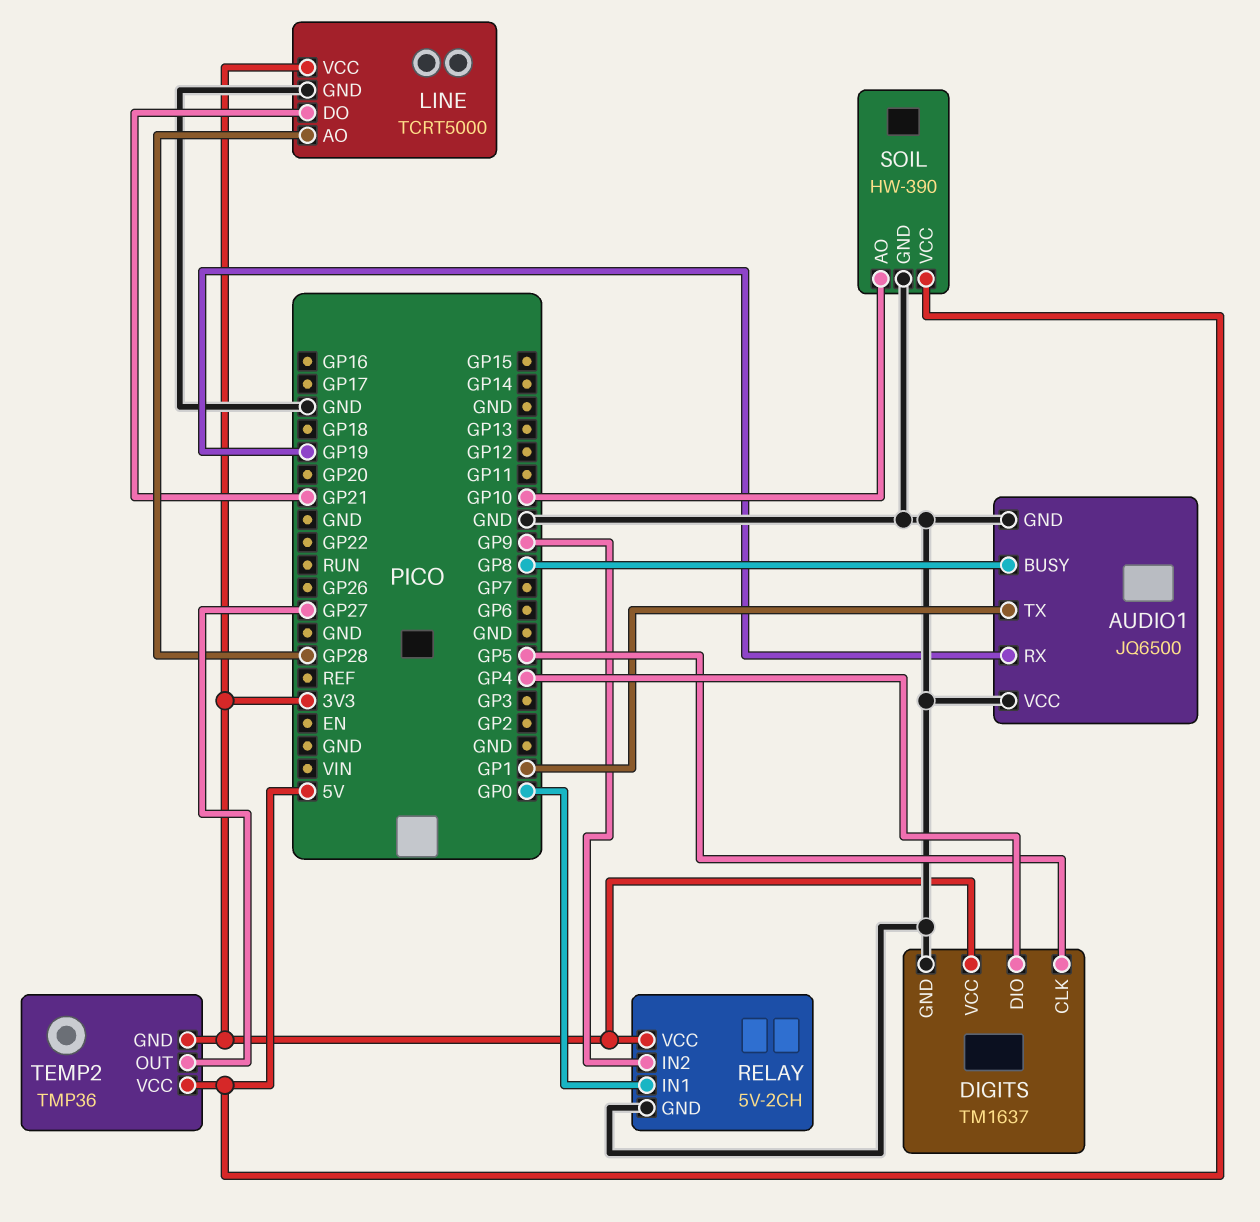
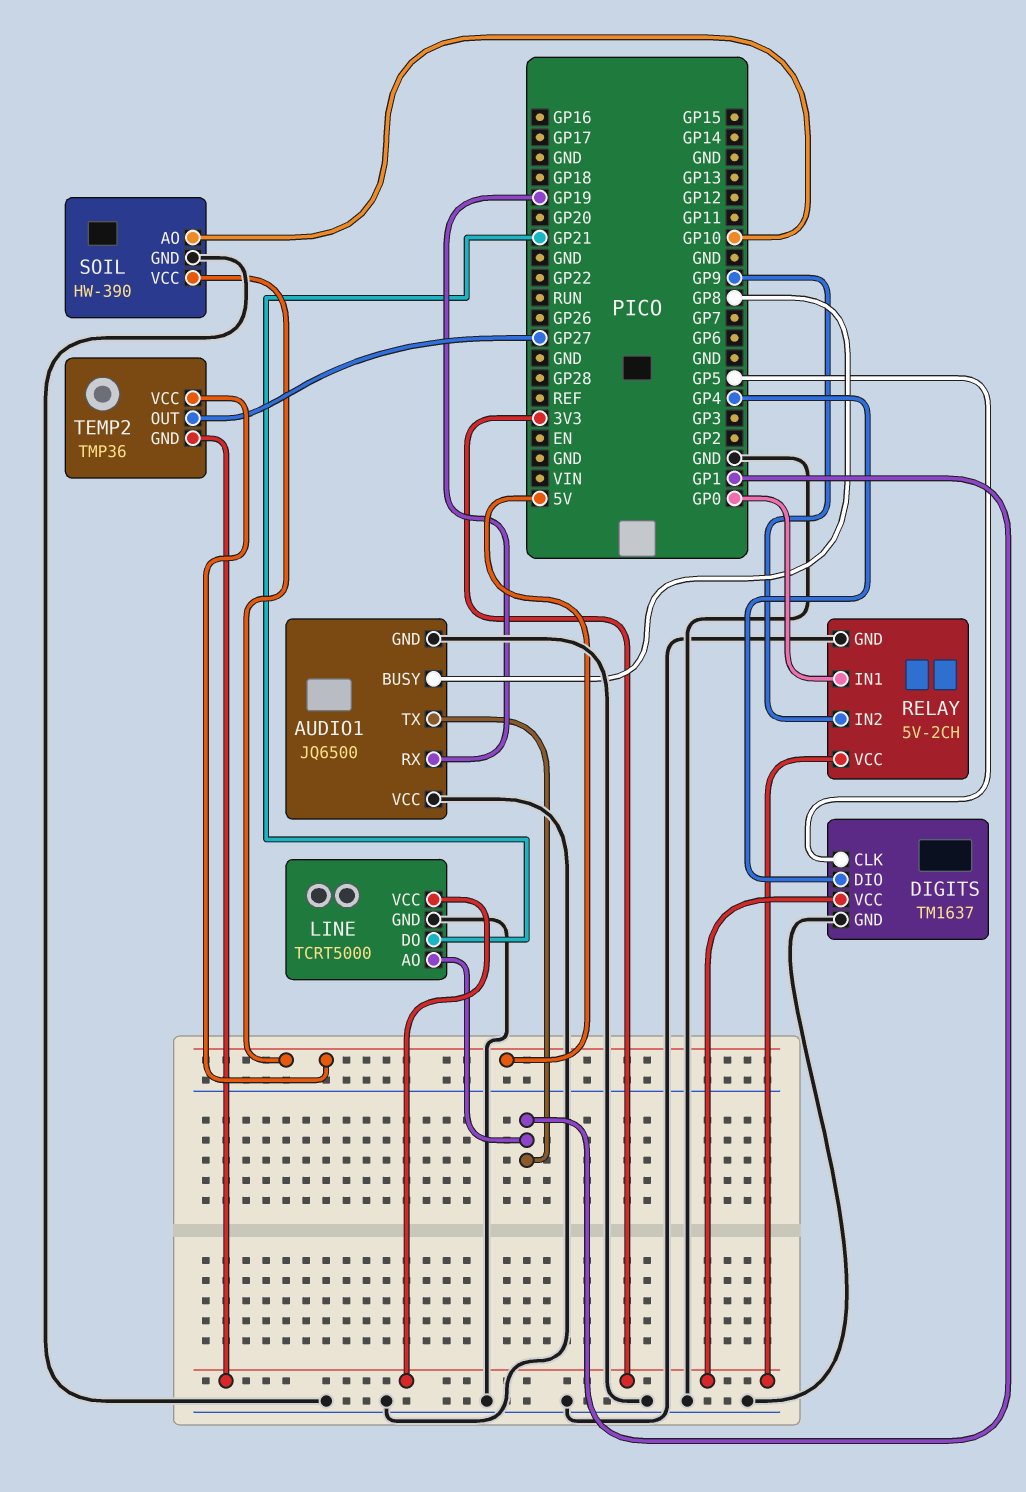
LINE pin AO: GP28 -> GP1

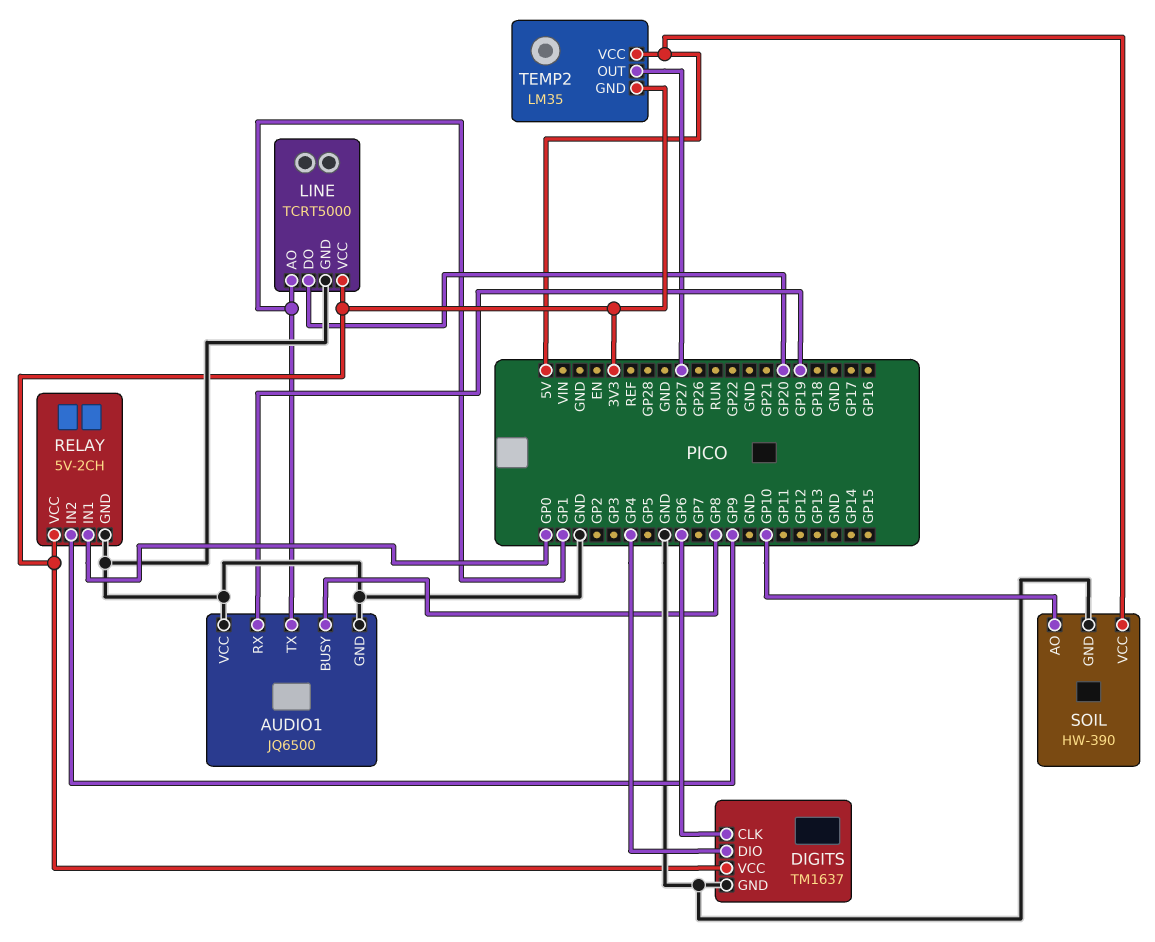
DIGITS pin CLK: GP5 -> GP6
LINE pin DO: GP21 -> GP20
TEMP2: TMP36 -> LM35

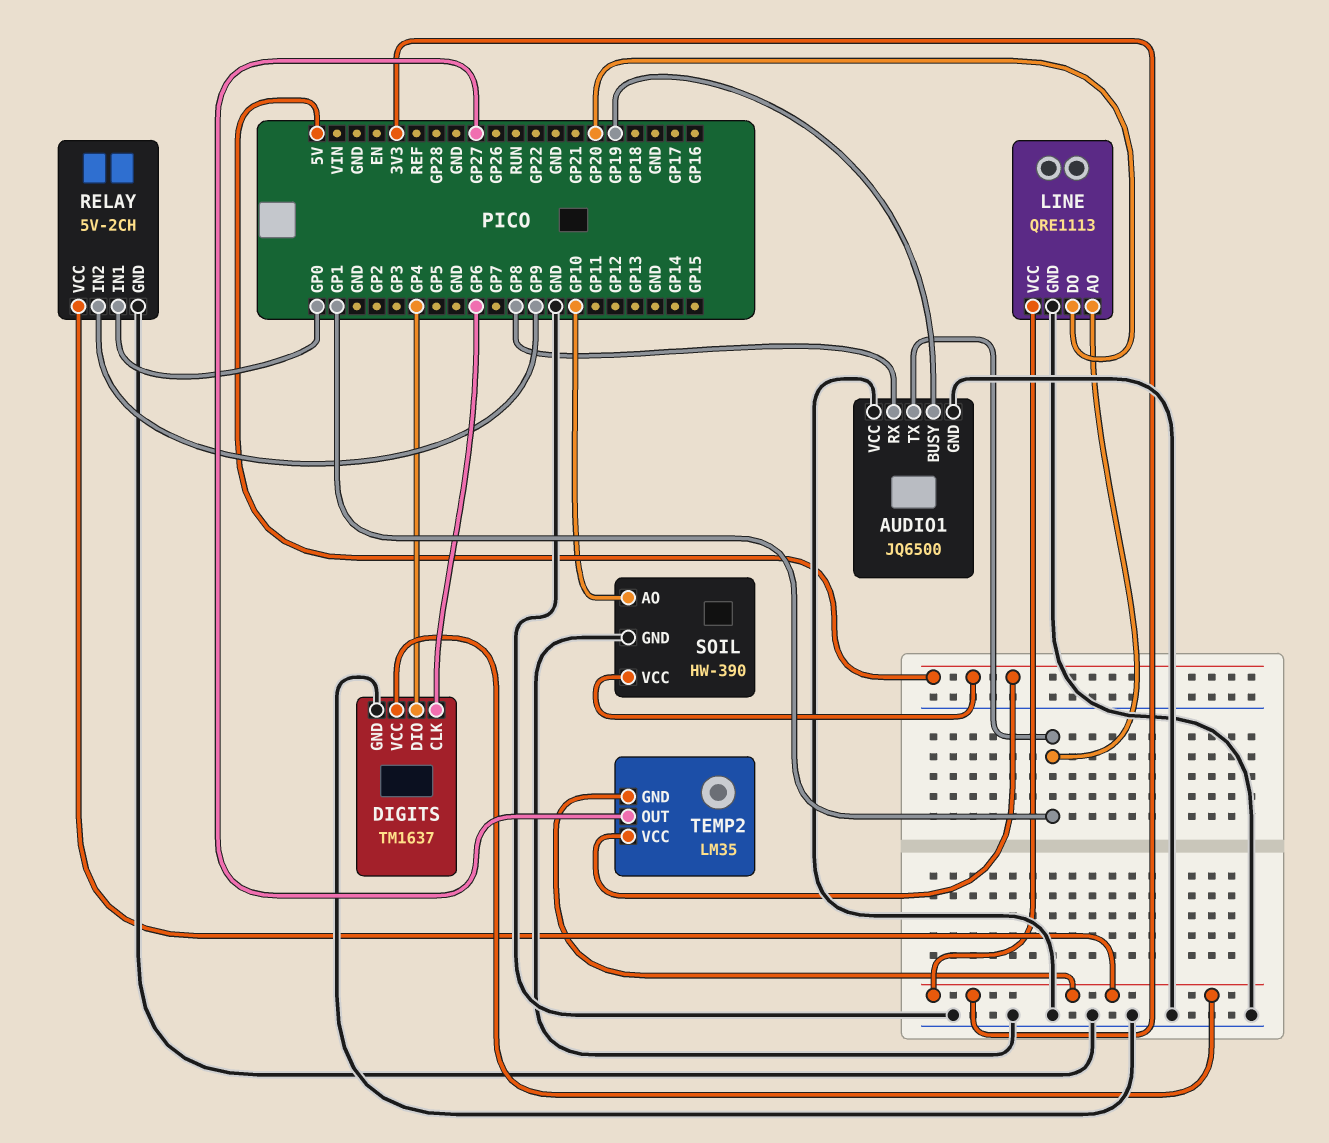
AUDIO1 pin BUSY: GP8 -> GP19
AUDIO1 pin RX: GP19 -> GP8
LINE: TCRT5000 -> QRE1113

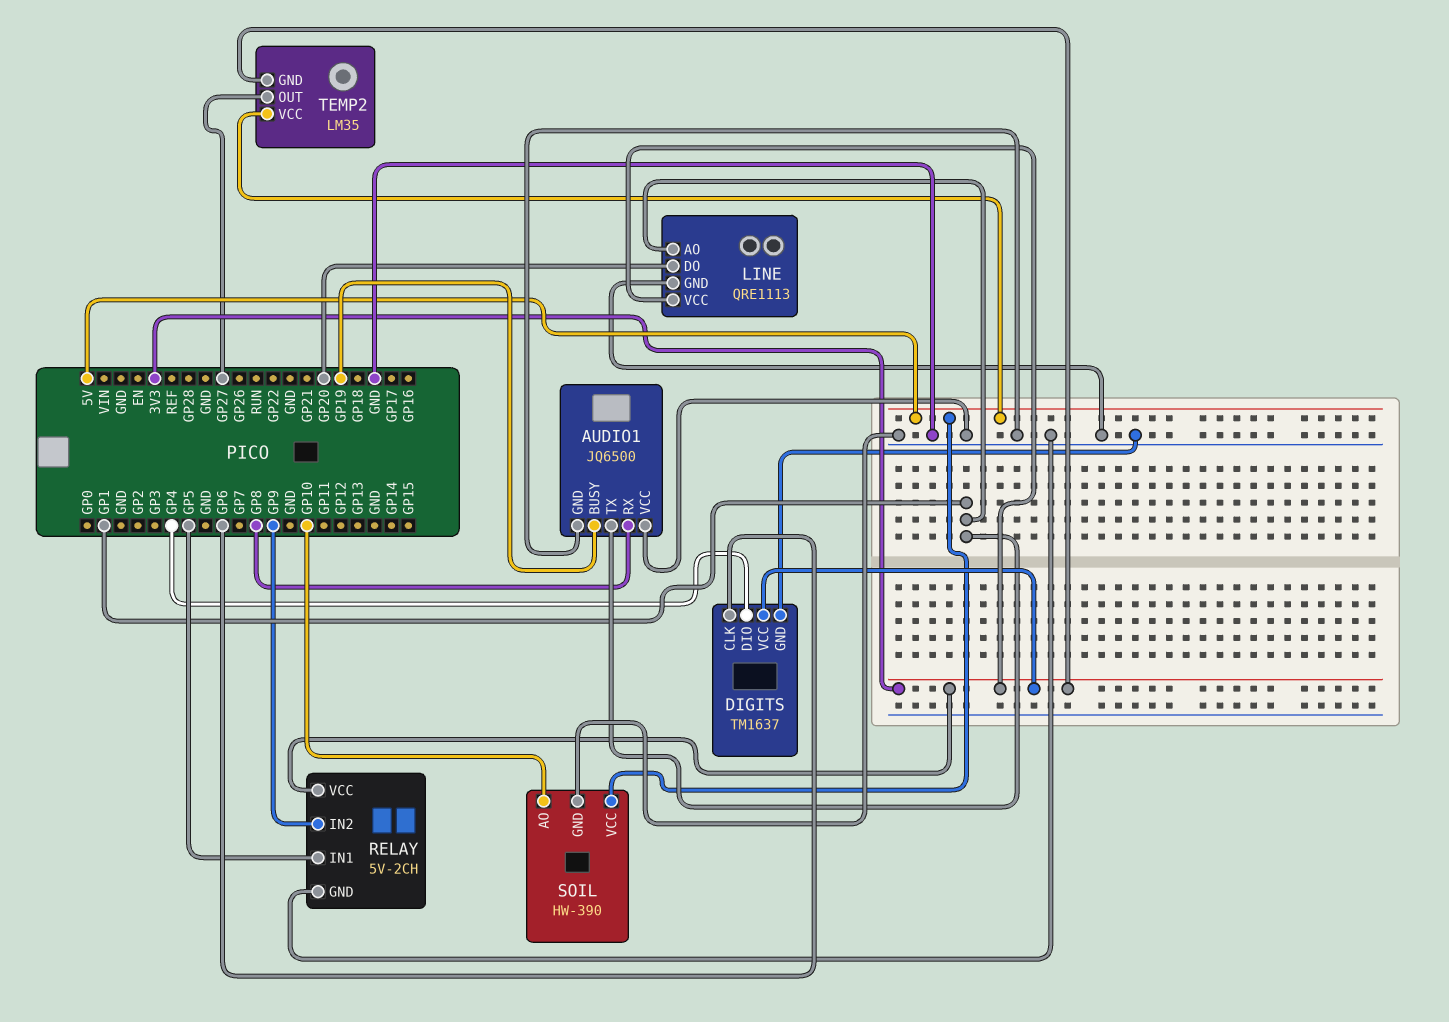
RELAY pin IN1: GP0 -> GP5

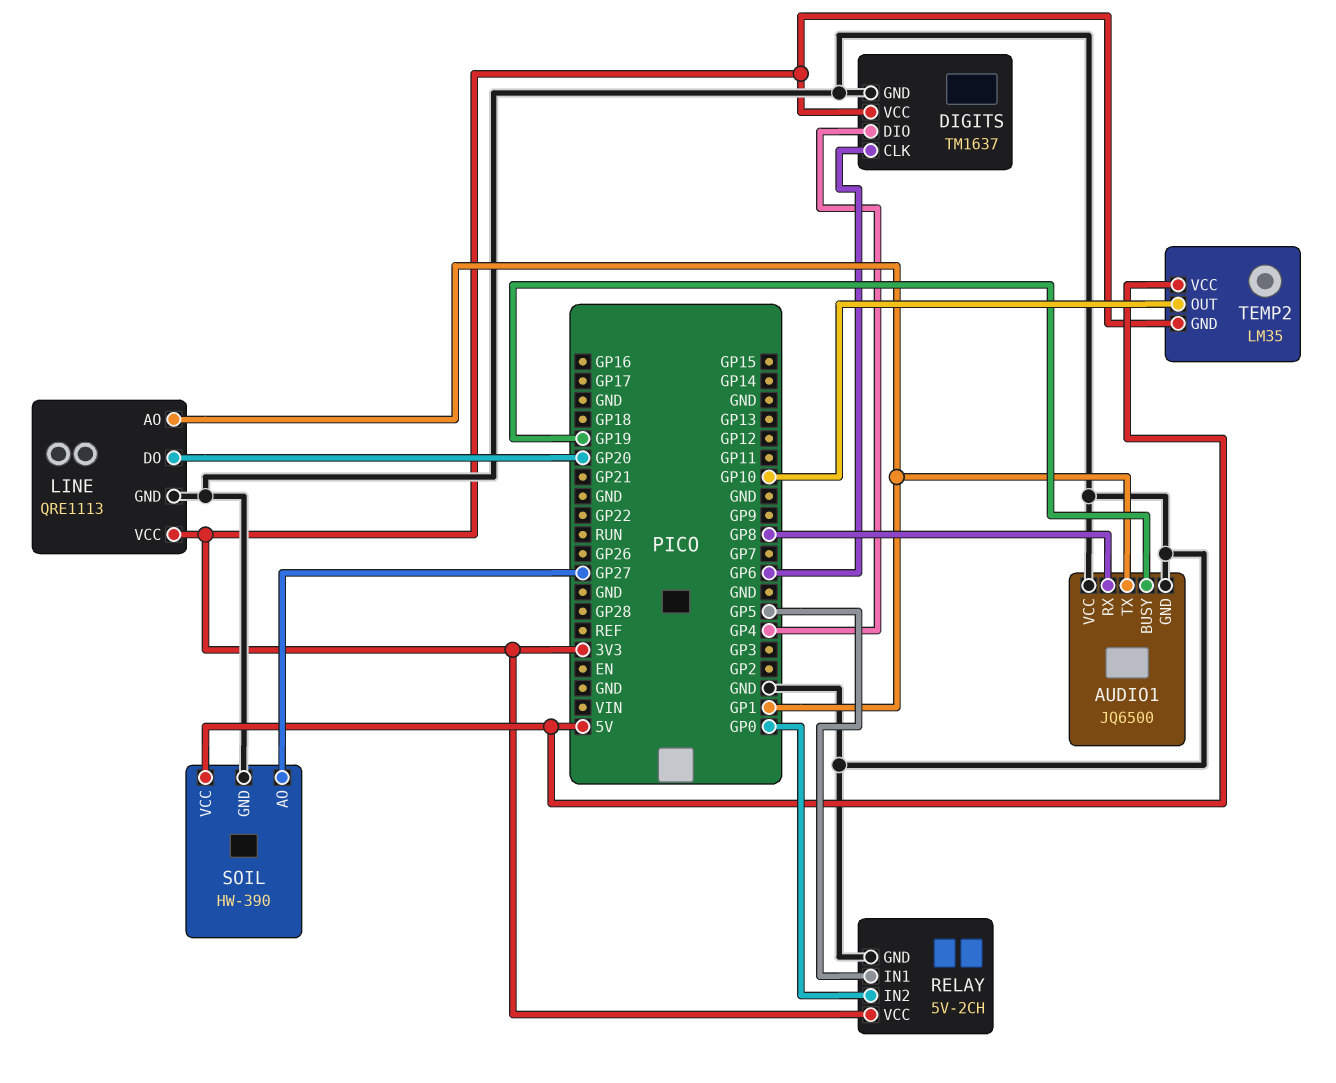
RELAY pin IN2: GP9 -> GP0
SOIL pin AO: GP10 -> GP27
TEMP2 pin OUT: GP27 -> GP10

